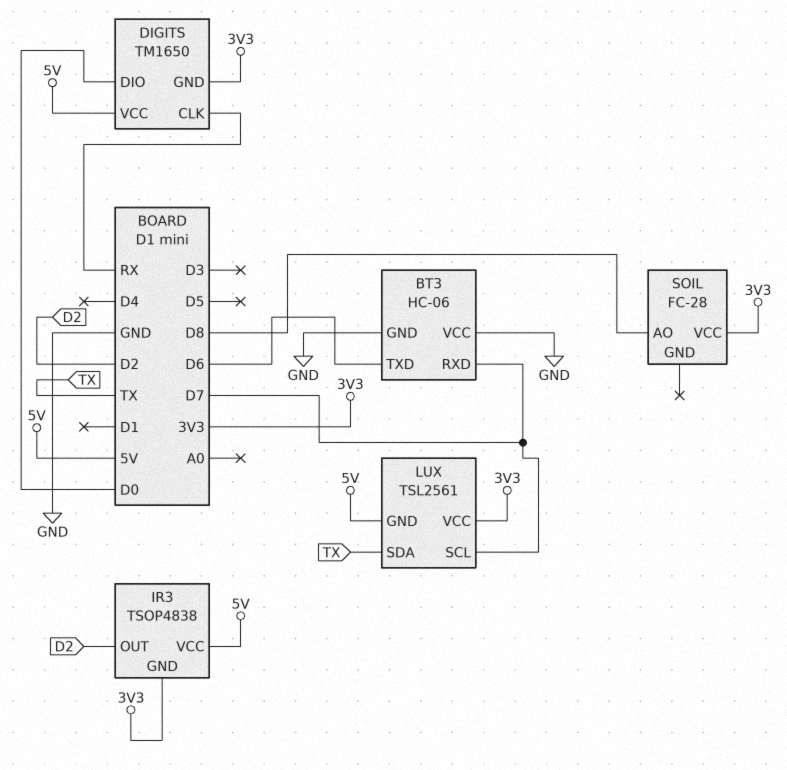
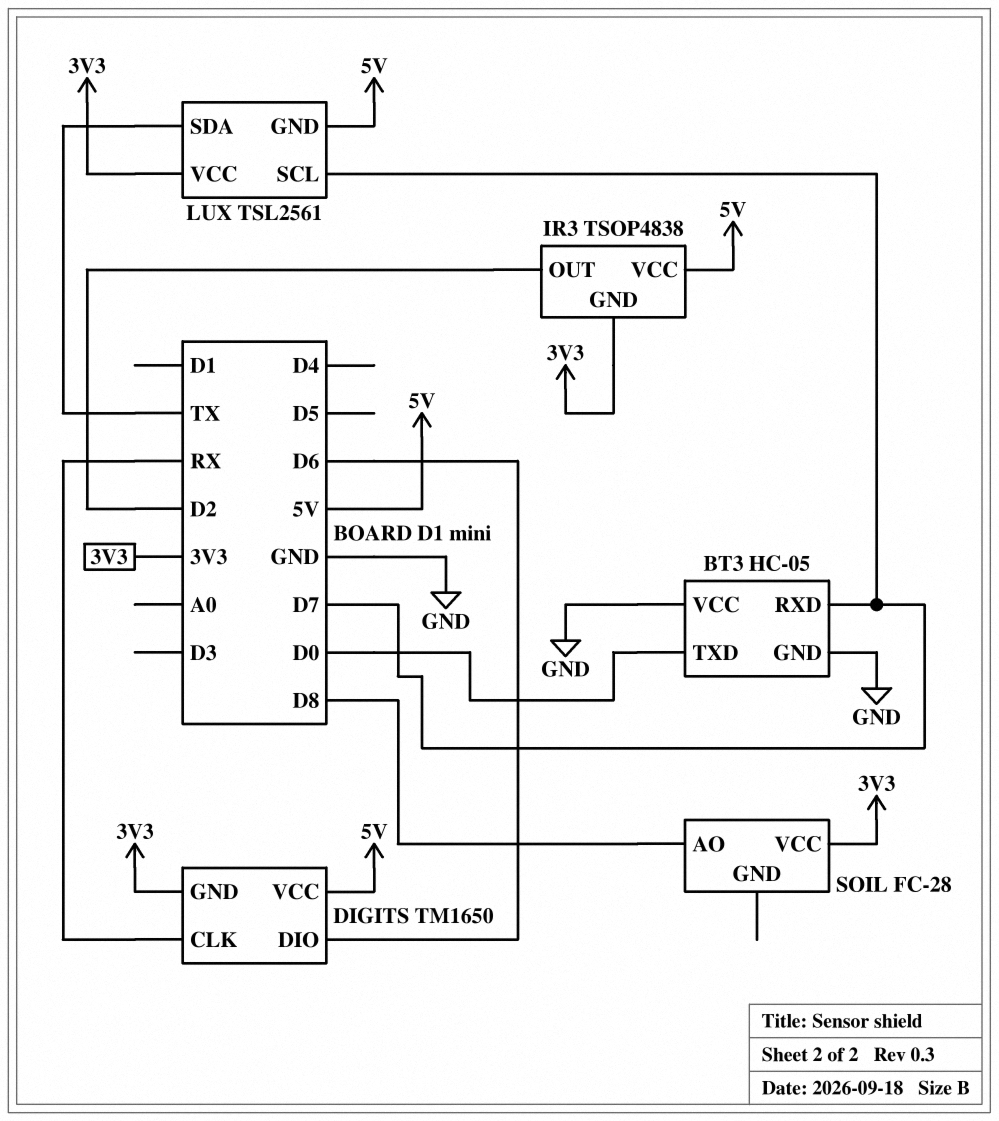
BT3: HC-06 -> HC-05
BT3 pin TXD: D6 -> D0
DIGITS pin DIO: D0 -> D6

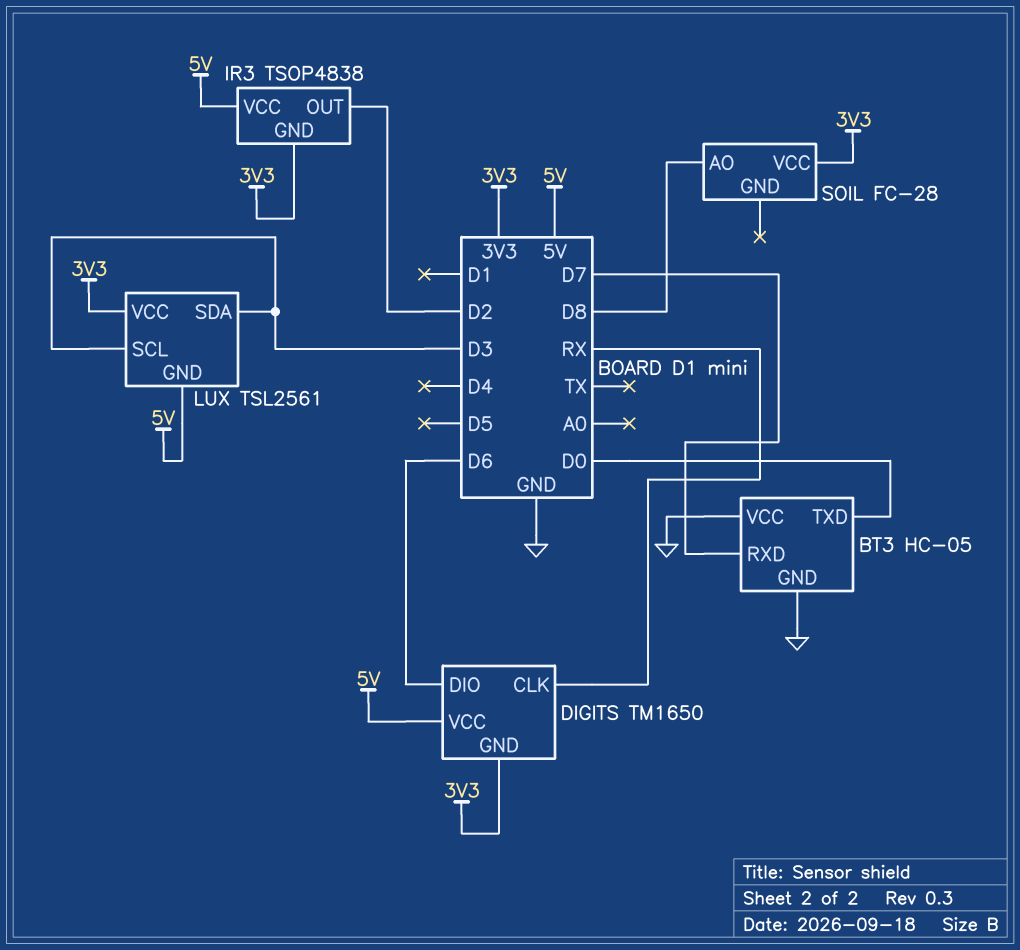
LUX pin SCL: D7 -> D3
LUX pin SDA: TX -> D3

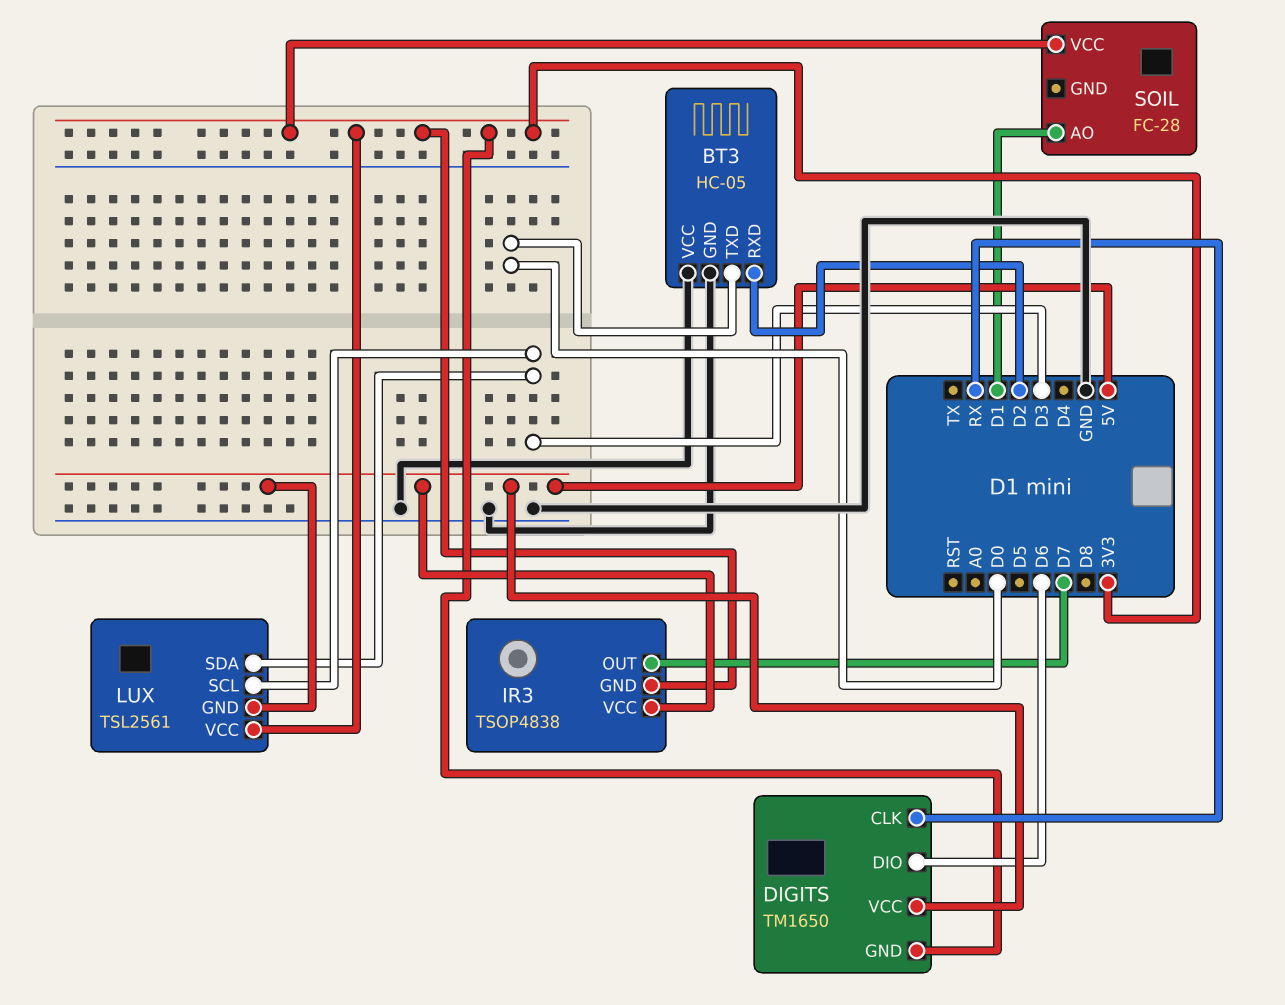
BT3 pin RXD: D7 -> D2
IR3 pin OUT: D2 -> D7
SOIL pin AO: D8 -> D1

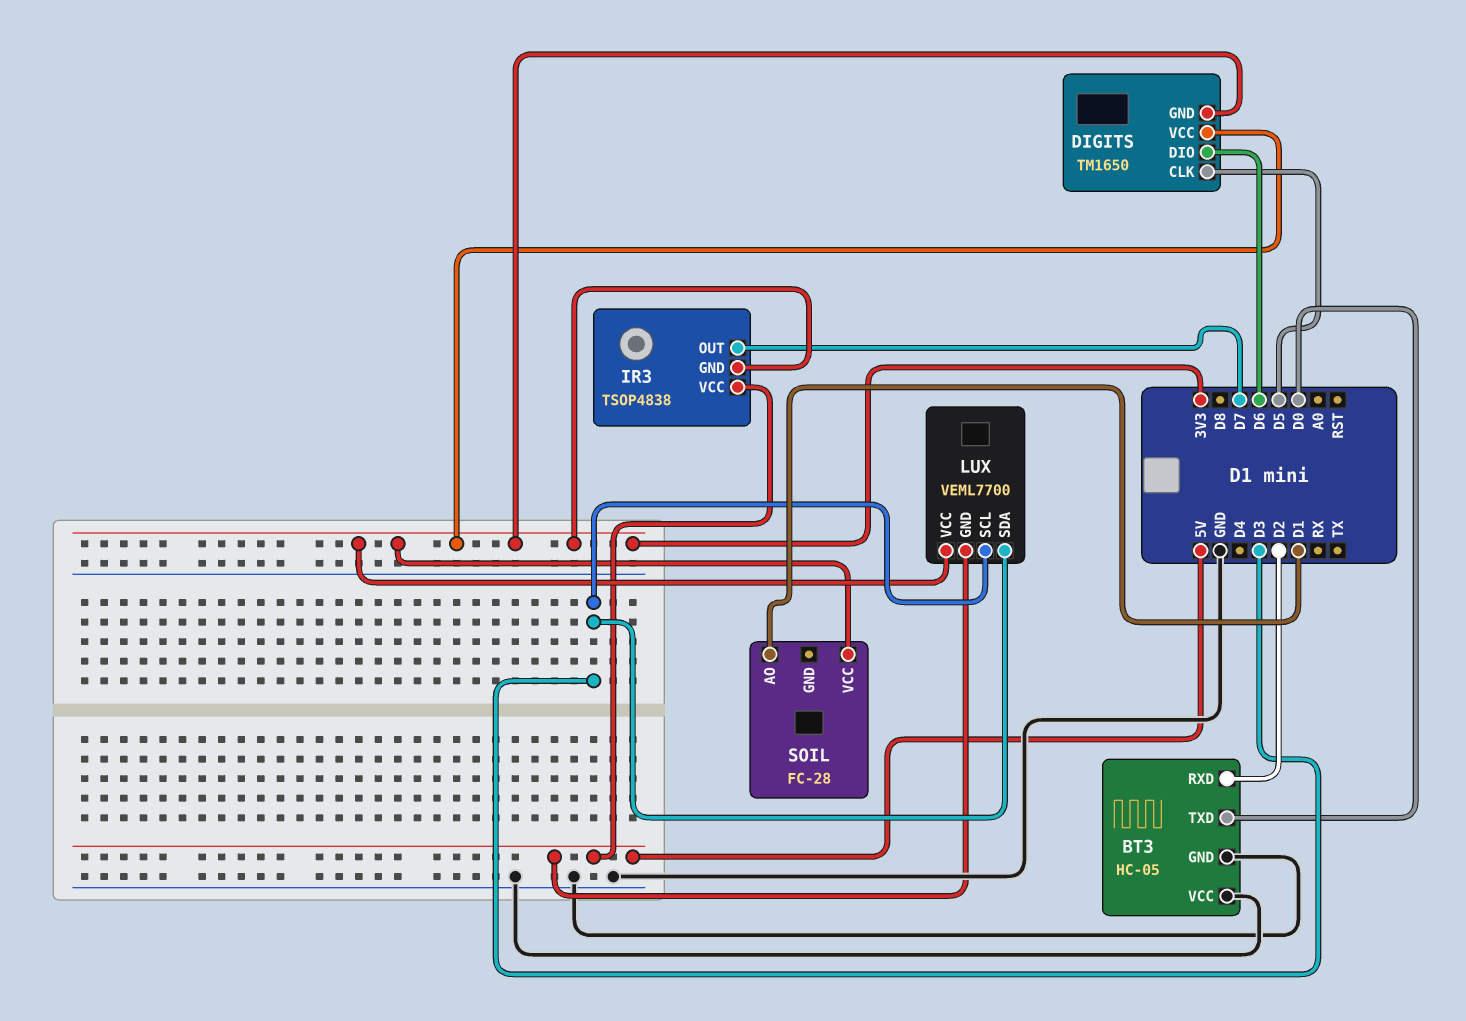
DIGITS pin CLK: RX -> D5
DIGITS pin VCC: 5V -> 3V3
LUX: TSL2561 -> VEML7700

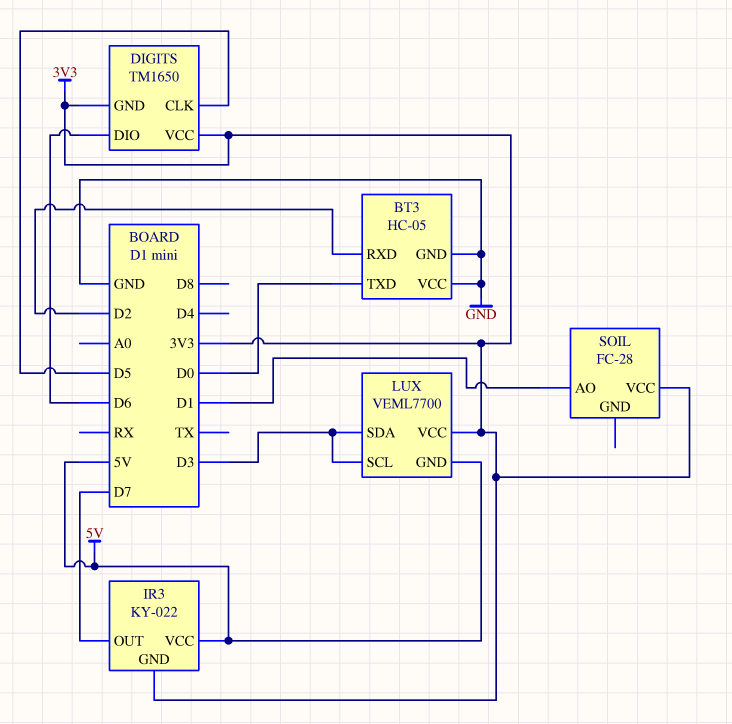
IR3: TSOP4838 -> KY-022

